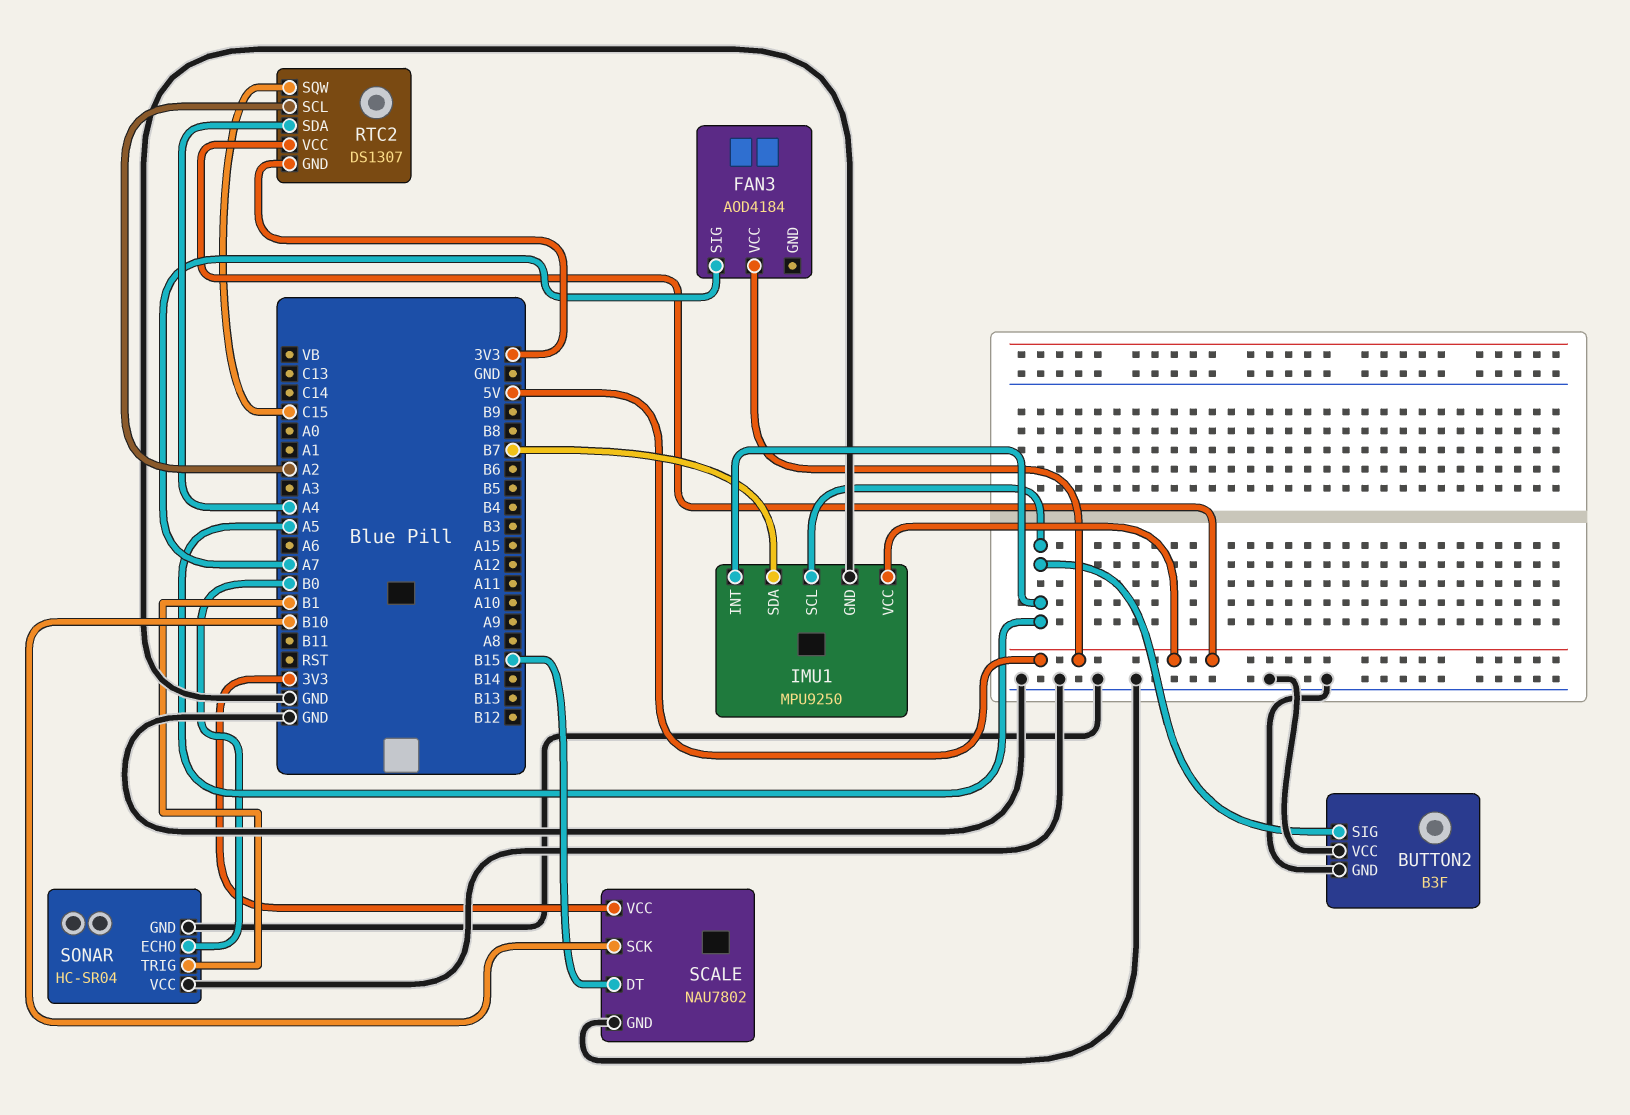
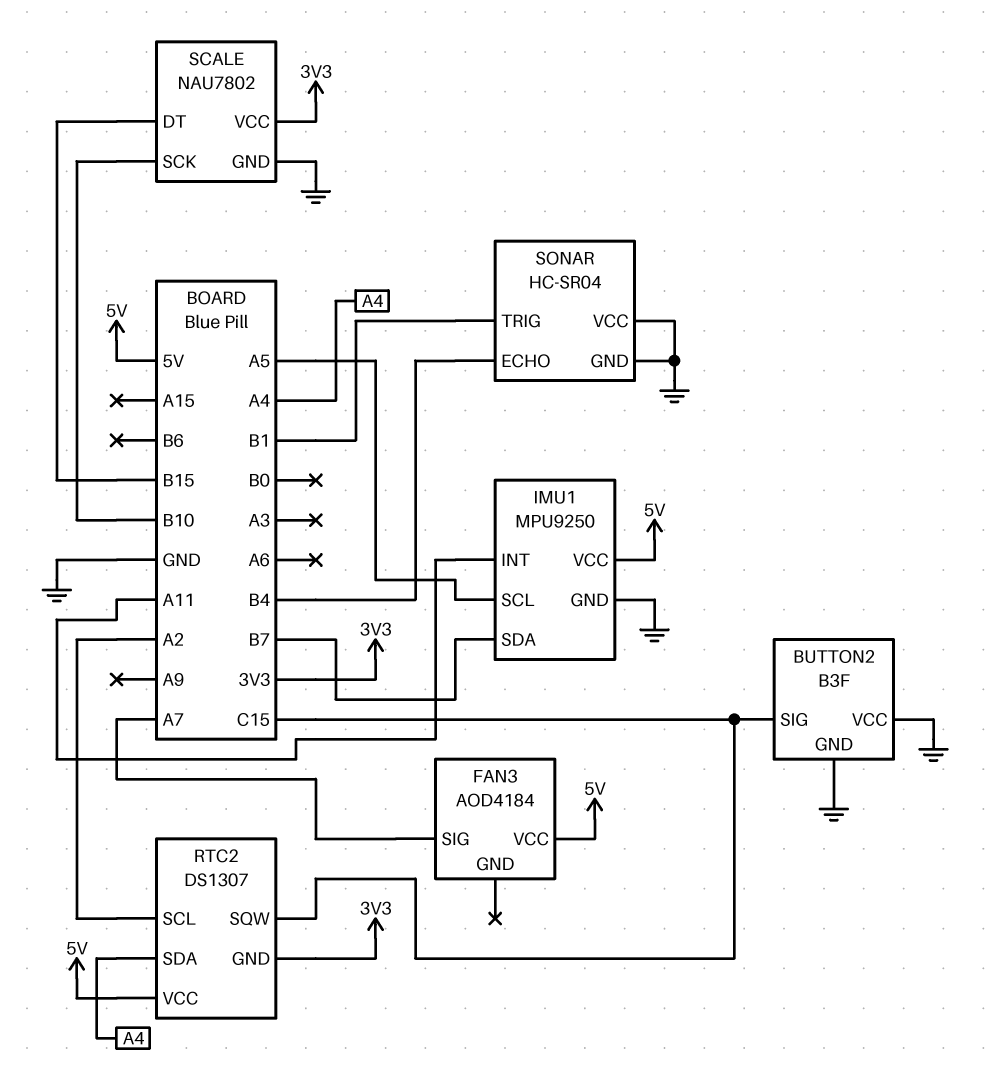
BUTTON2 pin SIG: A5 -> C15
IMU1 pin INT: A5 -> A11
SONAR pin ECHO: B0 -> B4

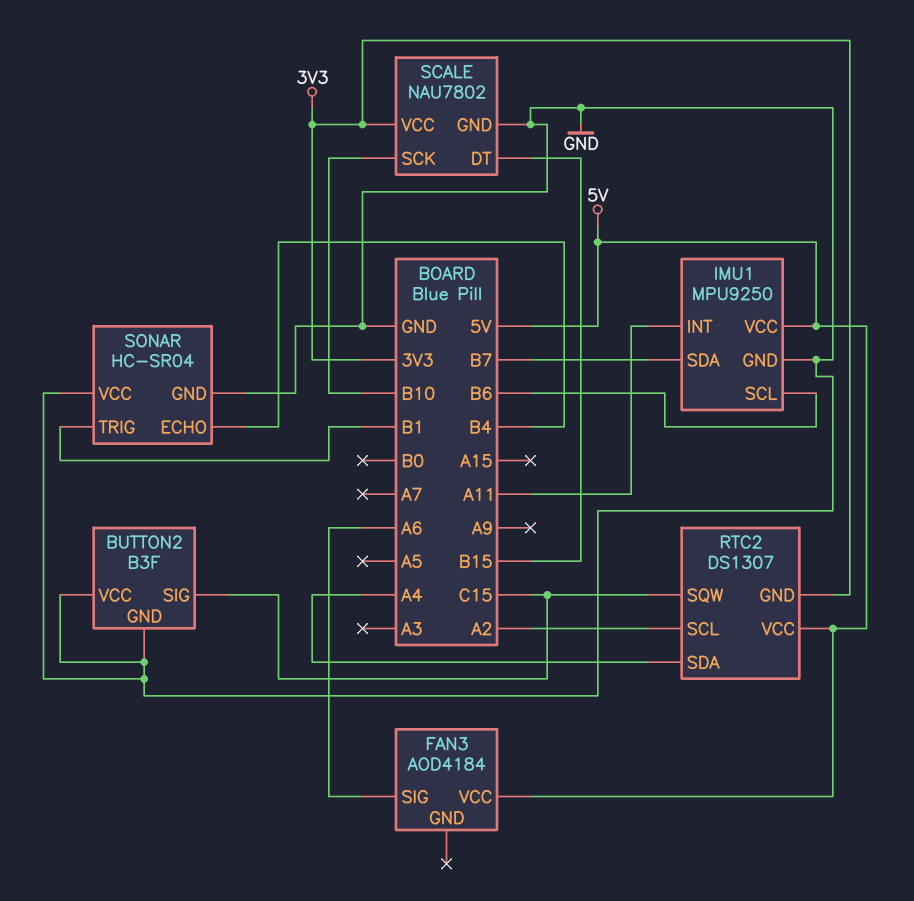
FAN3 pin SIG: A7 -> A6
IMU1 pin SCL: A5 -> B6

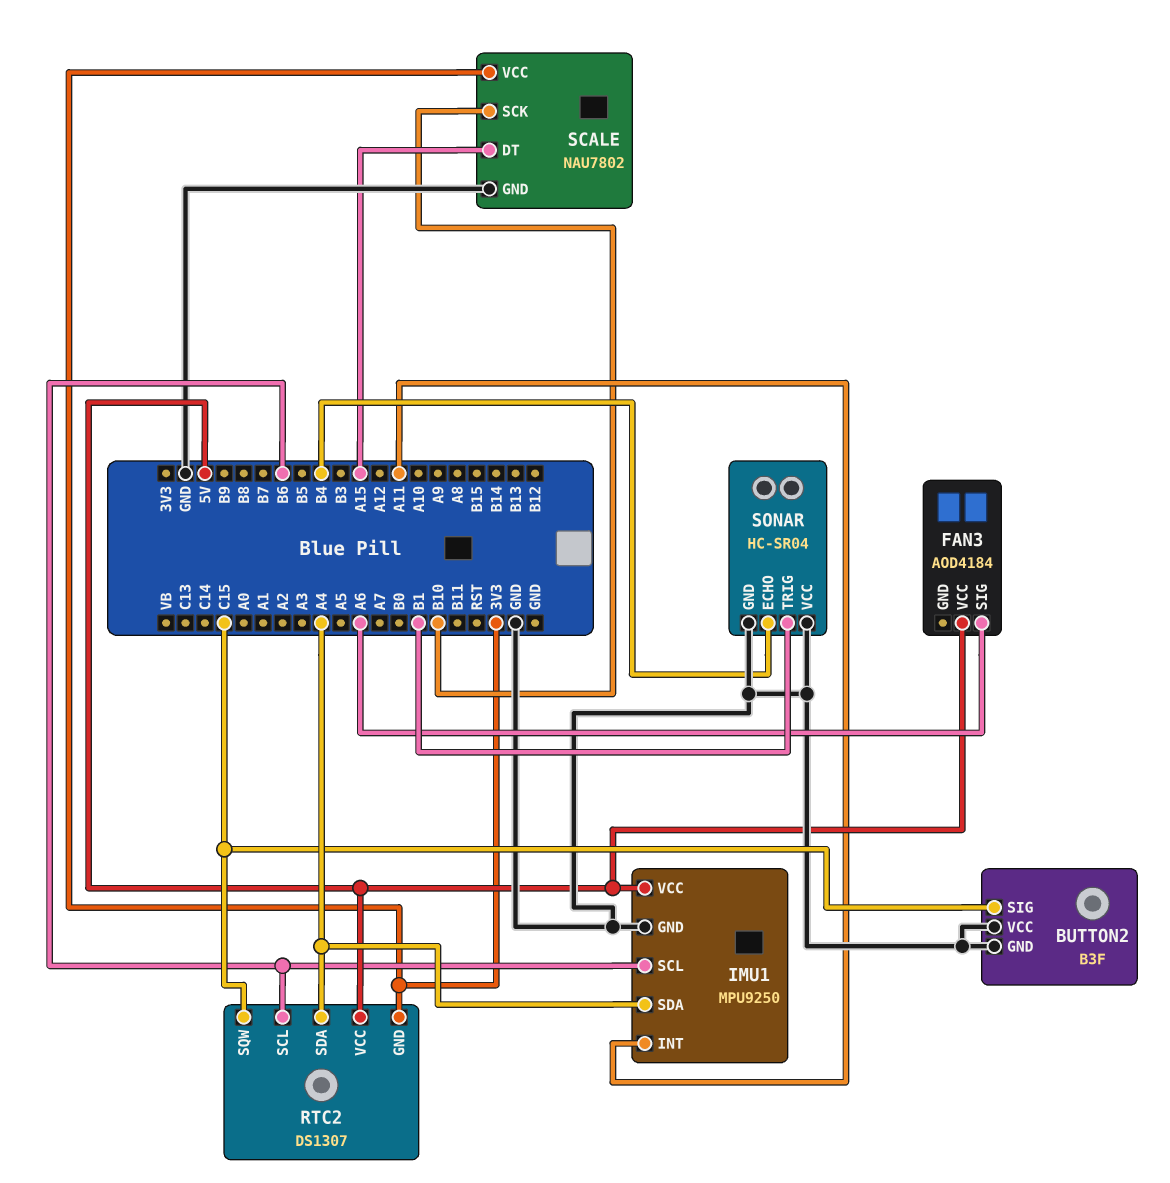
IMU1 pin SDA: B7 -> A4
RTC2 pin SCL: A2 -> B6
SCALE pin DT: B15 -> A15

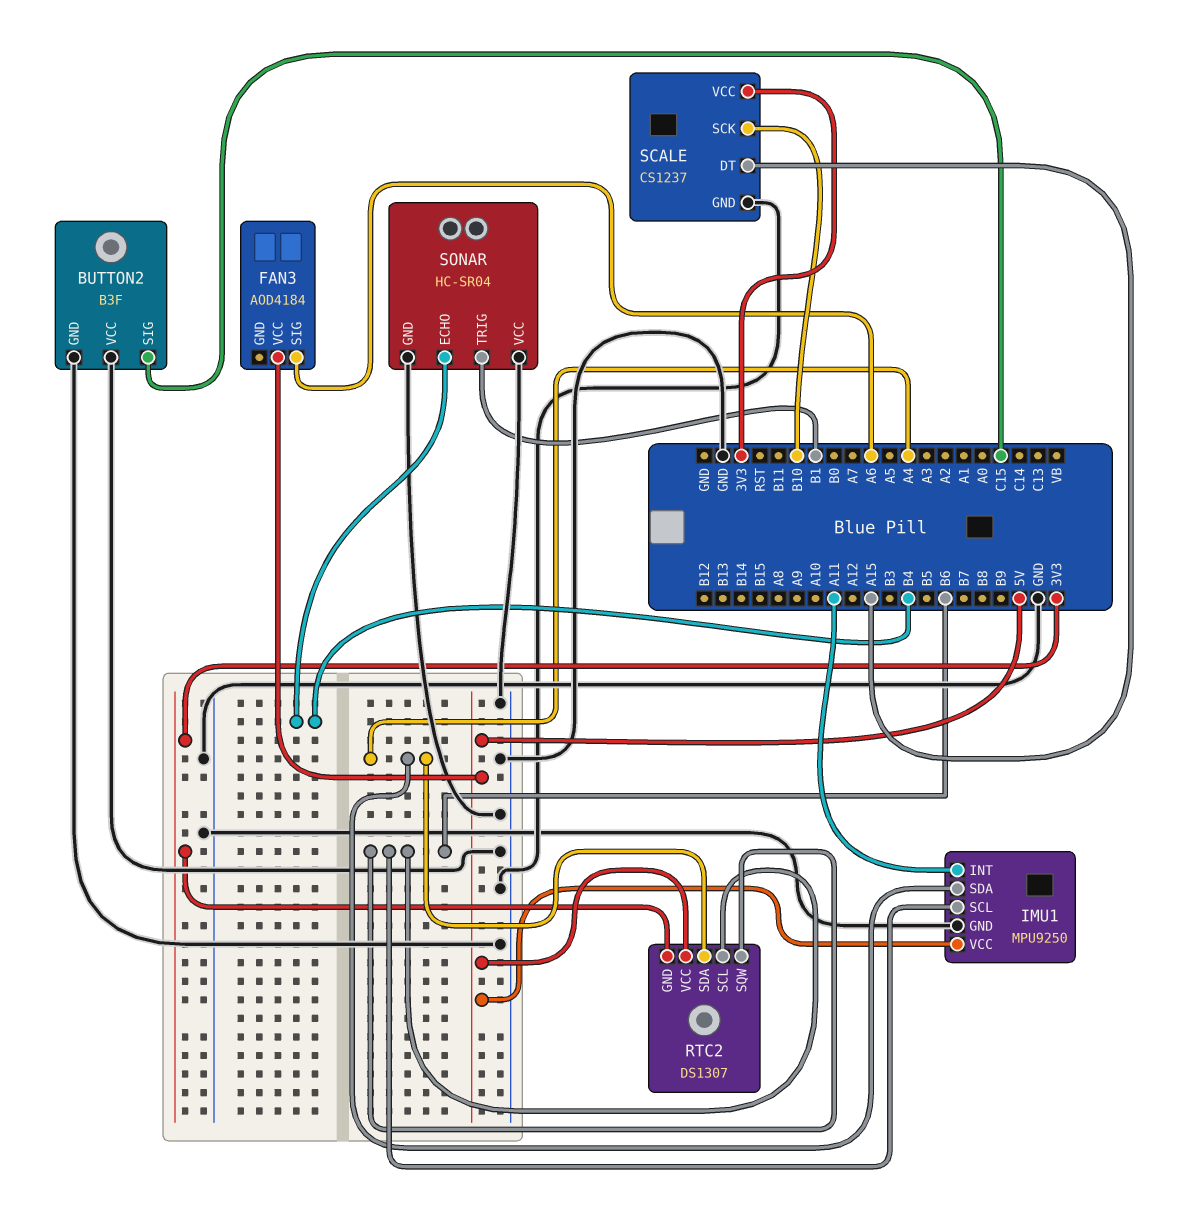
RTC2 pin SQW: C15 -> B6
SCALE: NAU7802 -> CS1237

